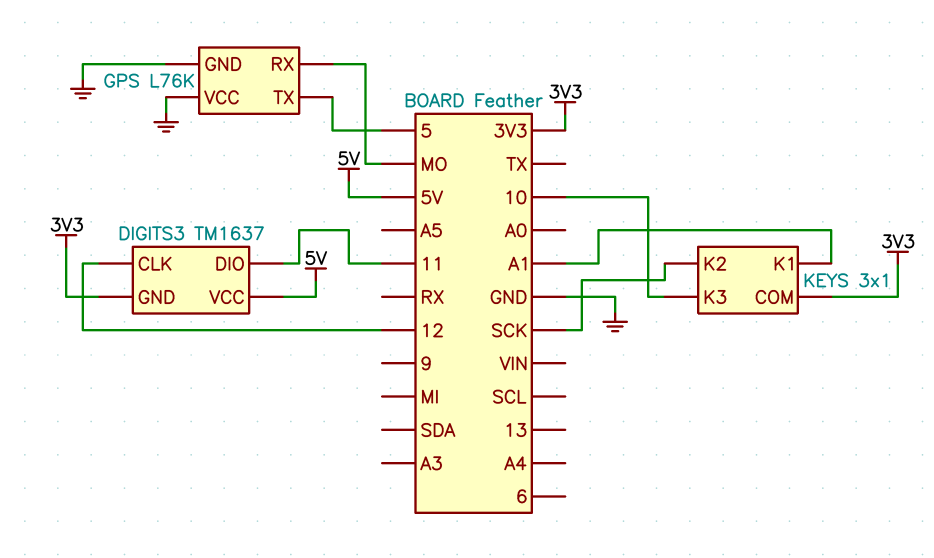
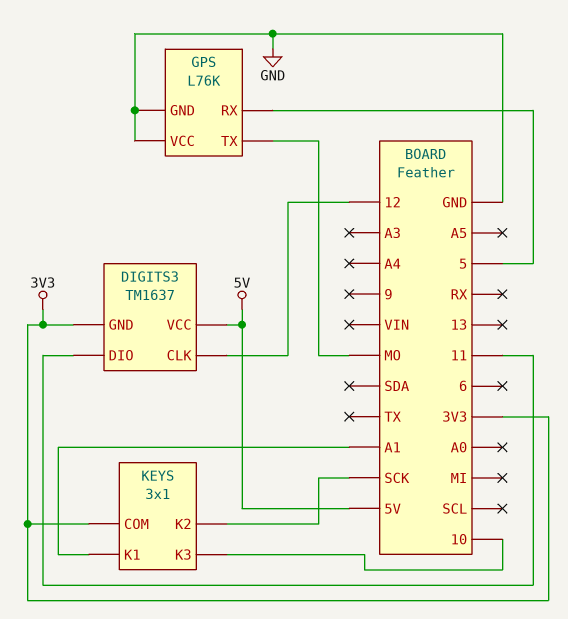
GPS pin RX: MO -> 5
GPS pin TX: 5 -> MO

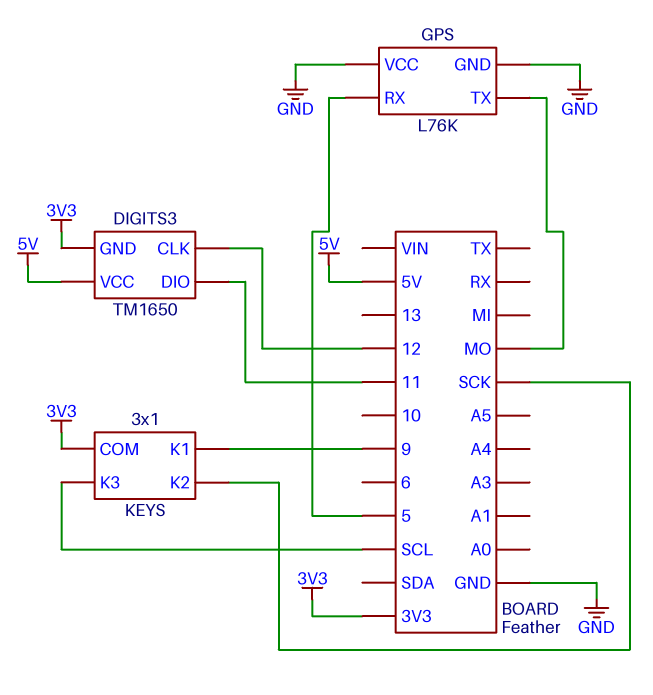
DIGITS3: TM1637 -> TM1650
KEYS pin K1: A1 -> 9
KEYS pin K3: 10 -> SCL

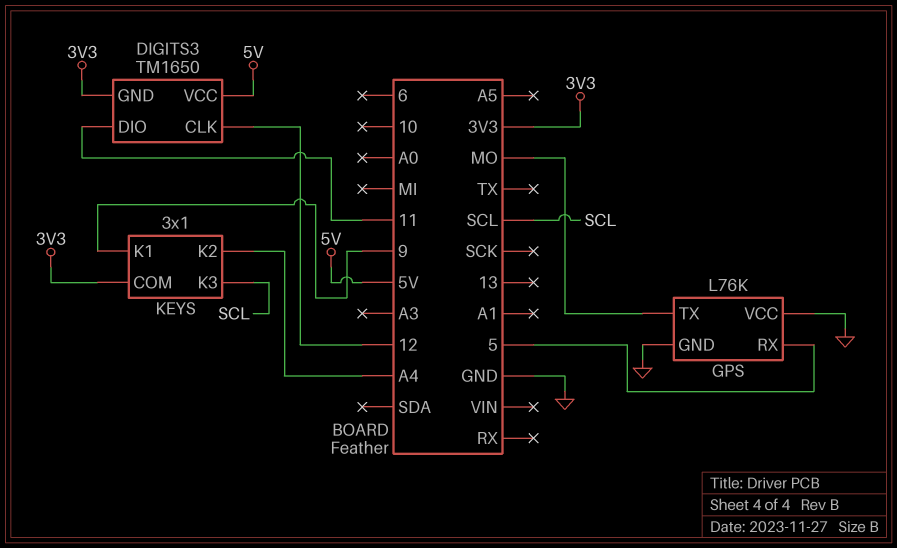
KEYS pin K2: SCK -> A4

